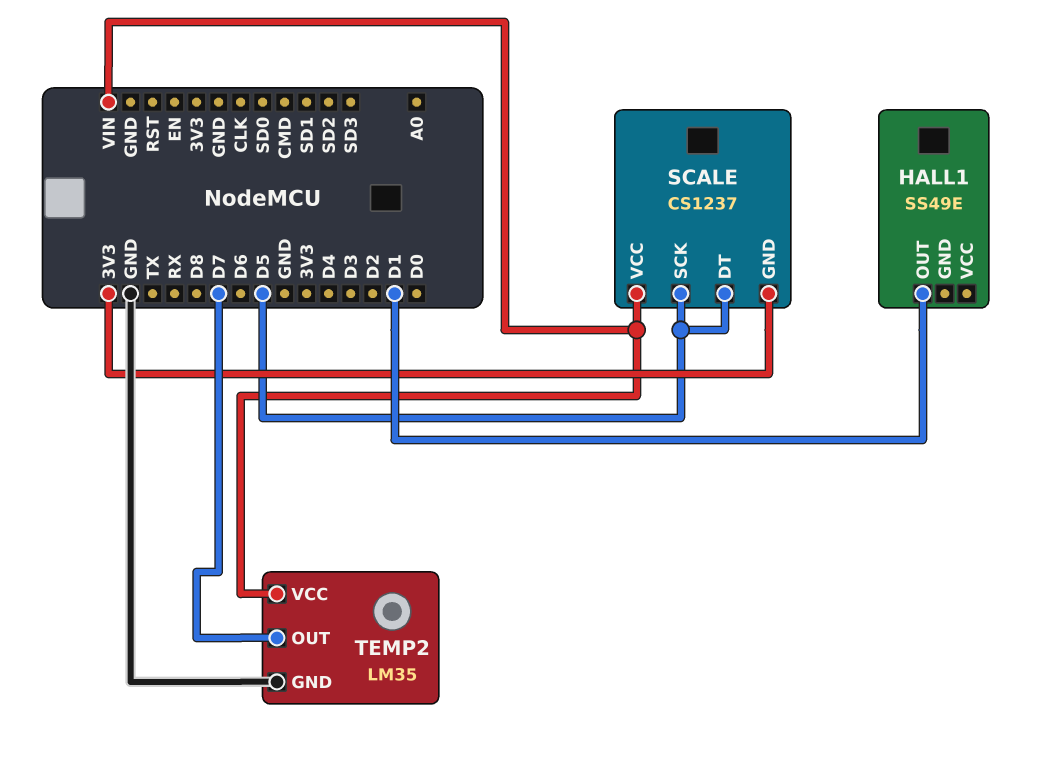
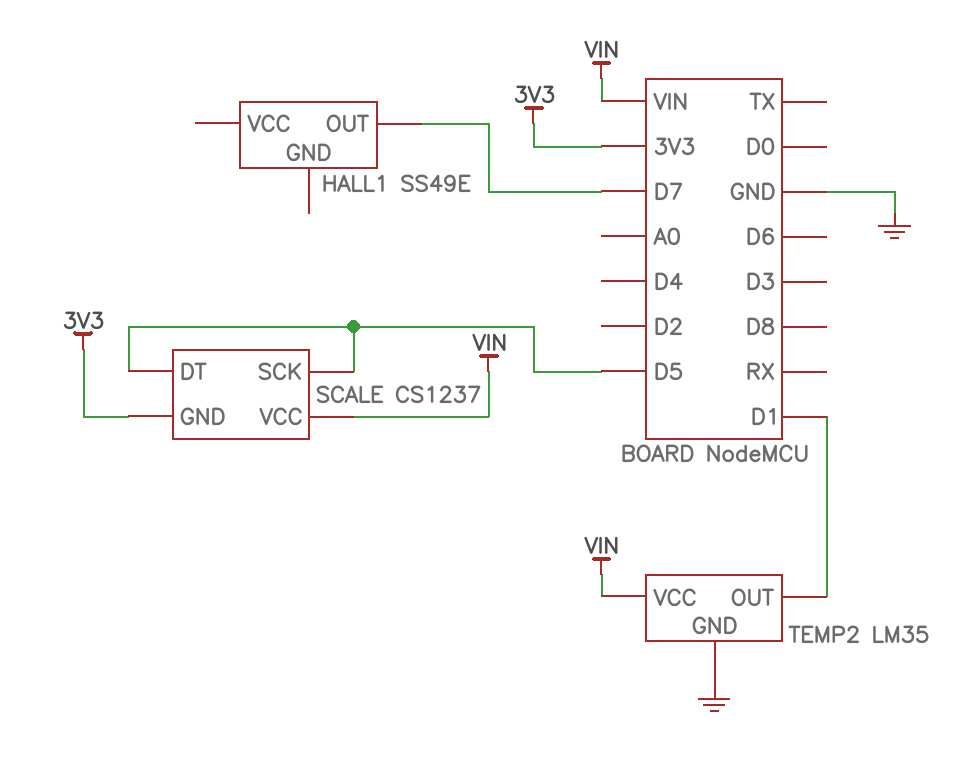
HALL1 pin OUT: D1 -> D7
TEMP2 pin OUT: D7 -> D1

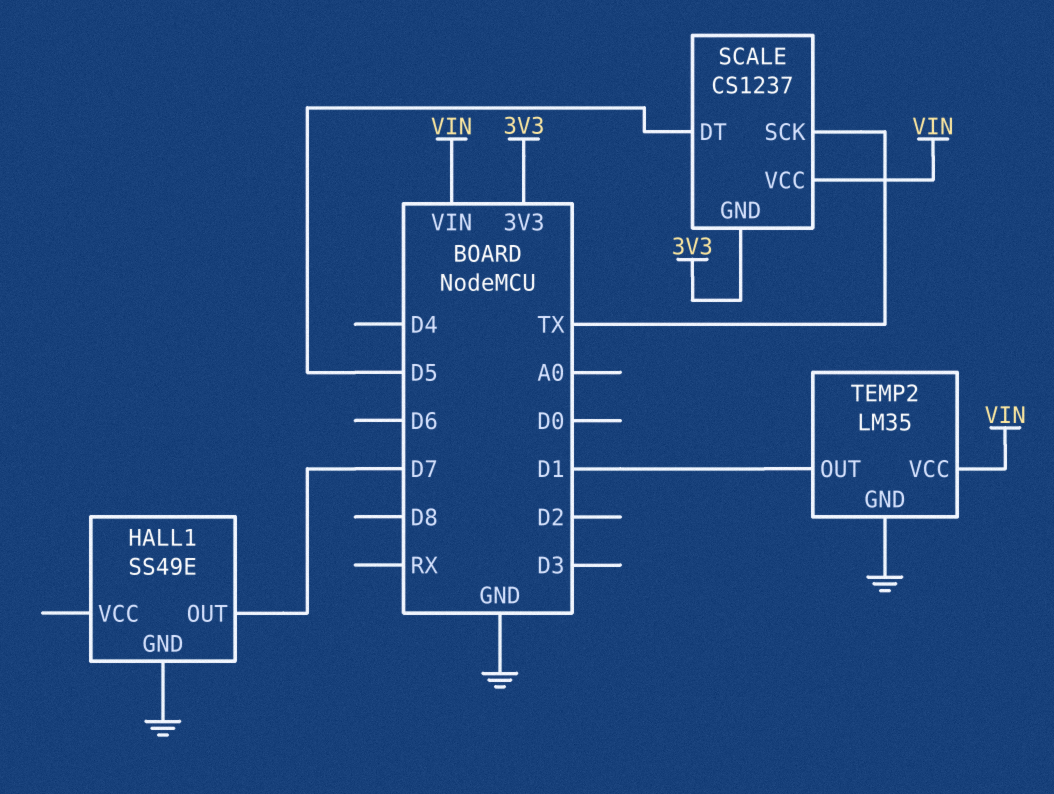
HALL1 pin GND: none -> GND
SCALE pin SCK: D5 -> TX

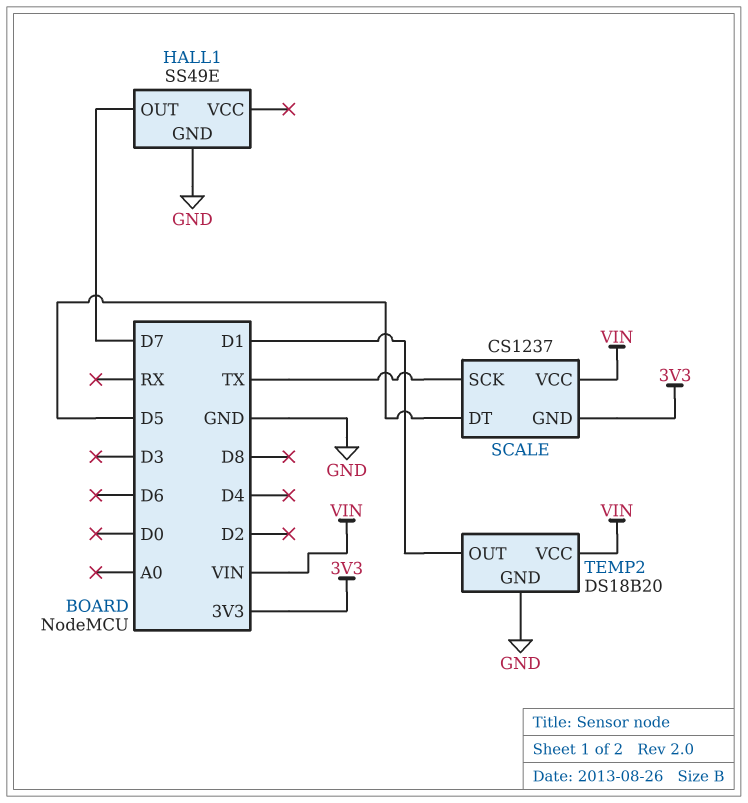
TEMP2: LM35 -> DS18B20

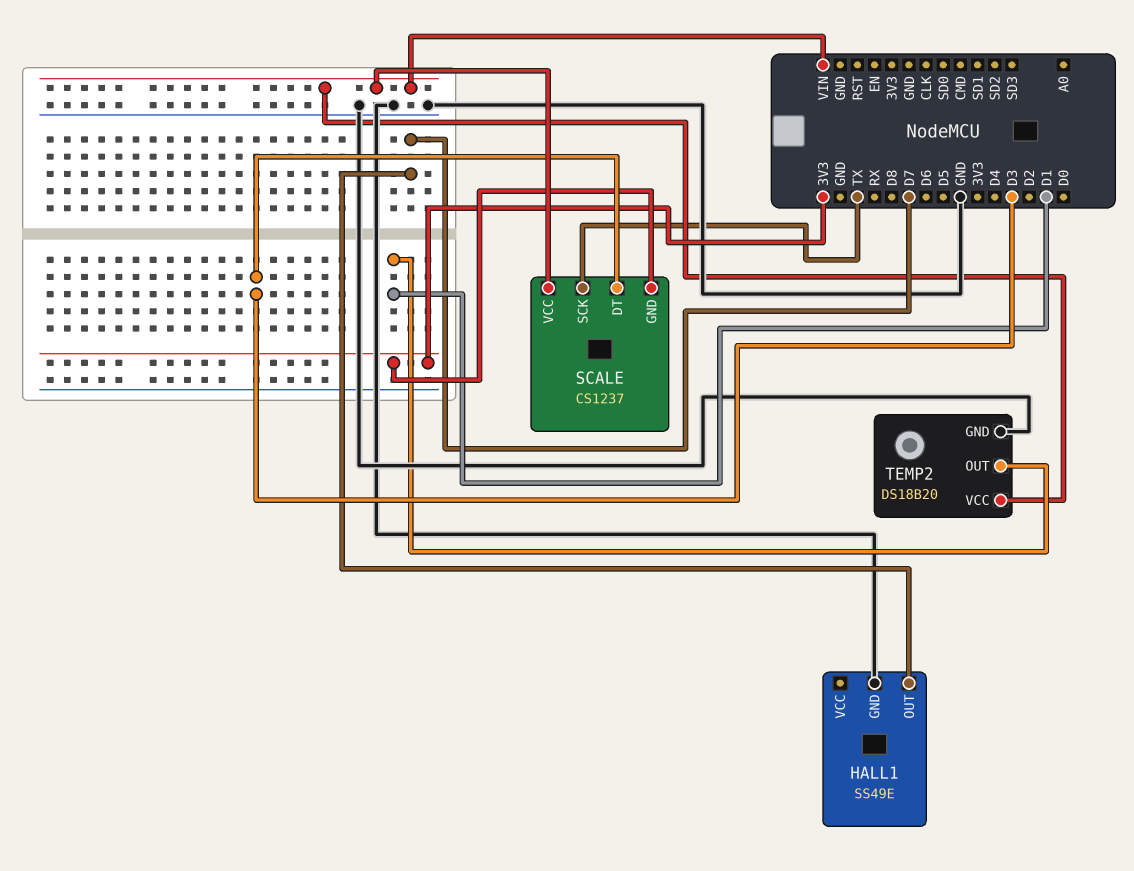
SCALE pin DT: D5 -> D3

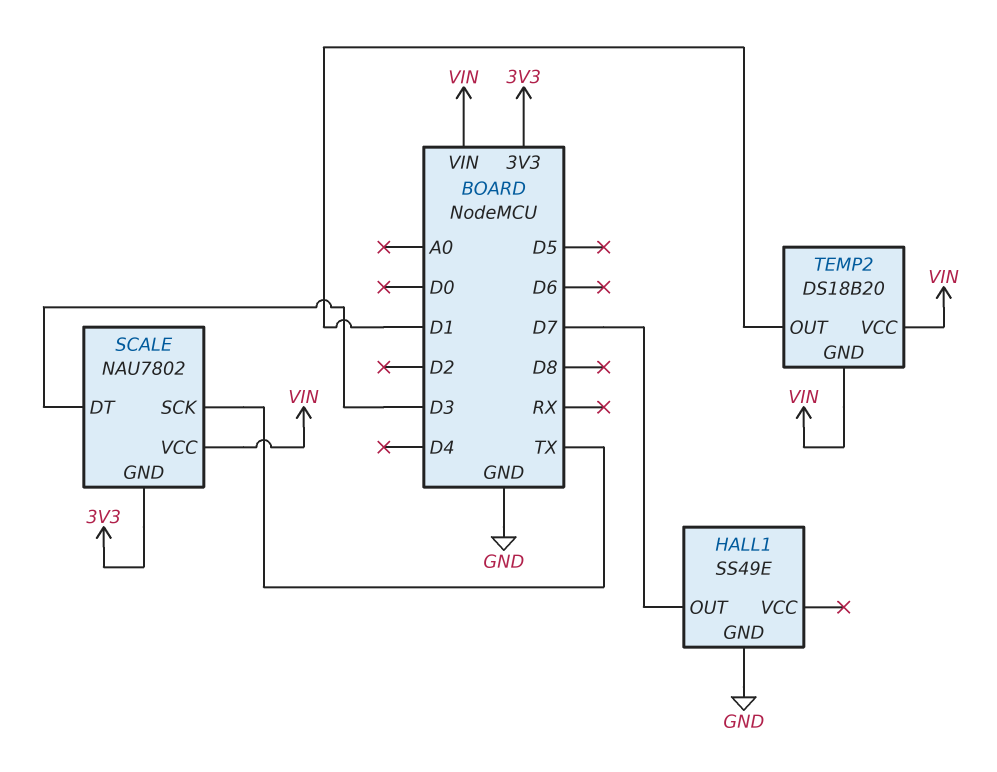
SCALE: CS1237 -> NAU7802
TEMP2 pin GND: GND -> VIN

